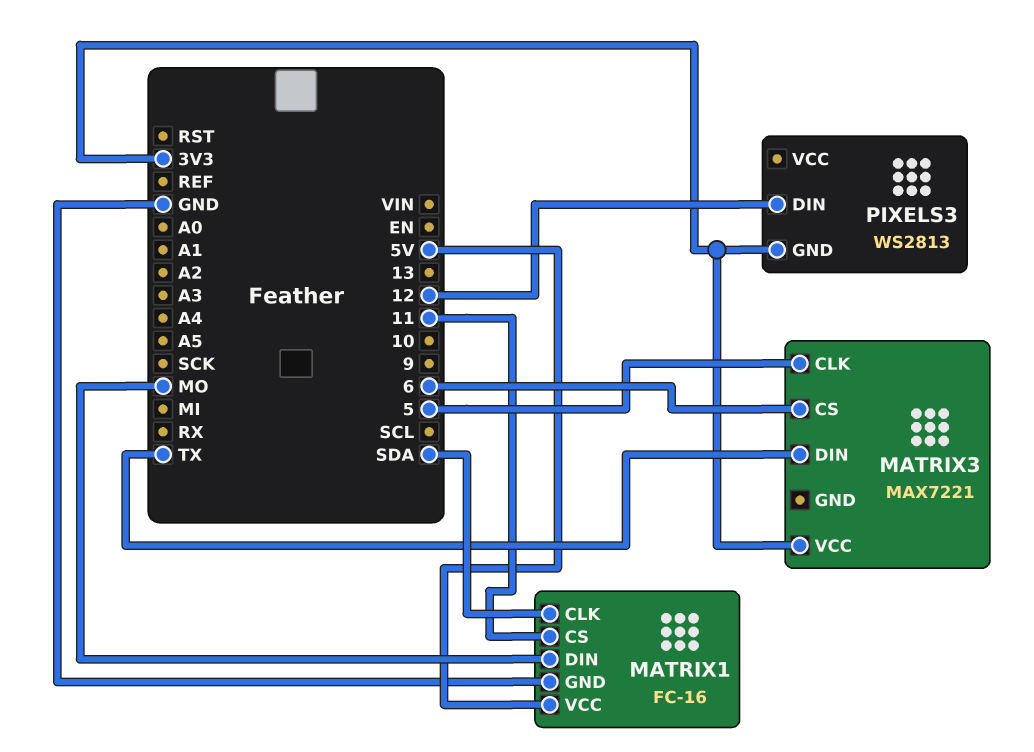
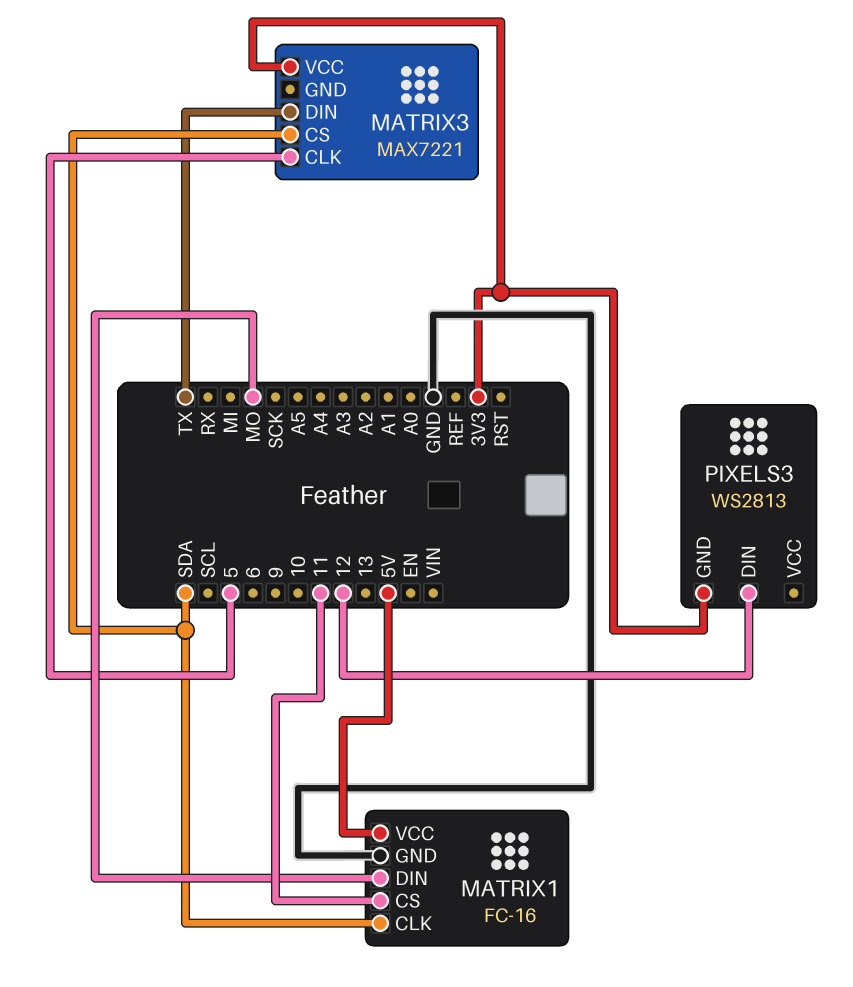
MATRIX3 pin CS: 6 -> SDA

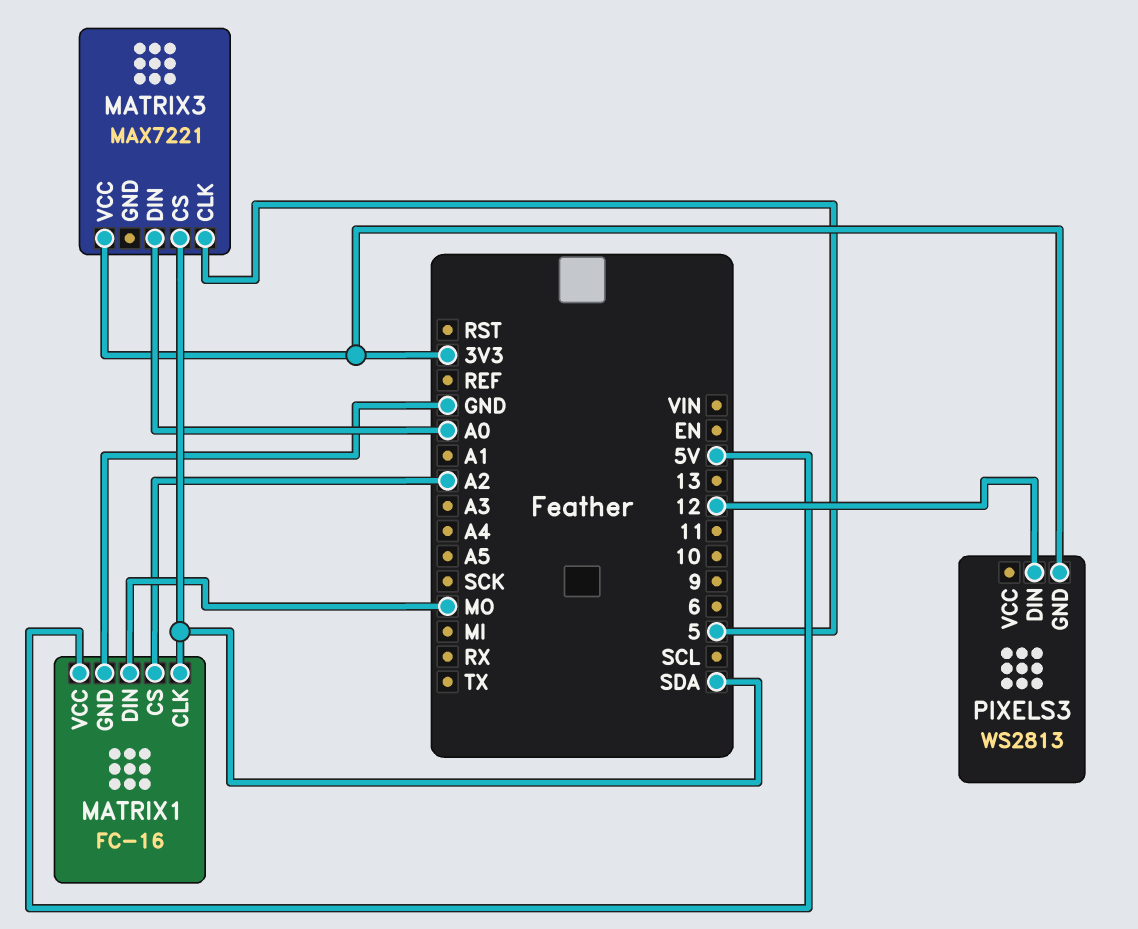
MATRIX1 pin CS: 11 -> A2
MATRIX3 pin DIN: TX -> A0

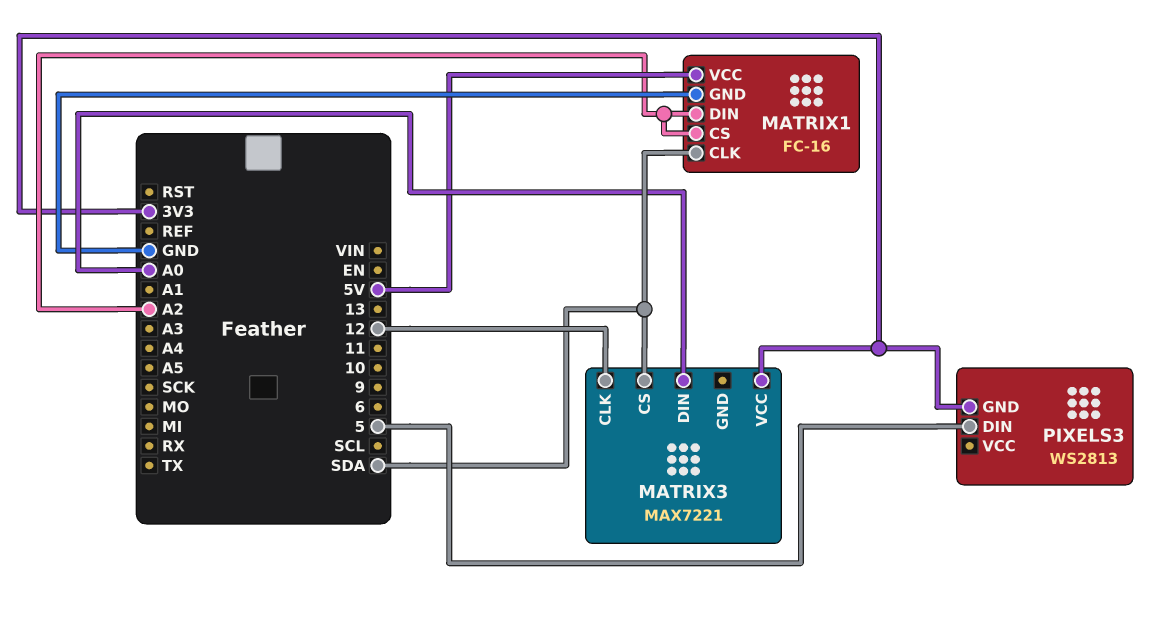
MATRIX1 pin DIN: MO -> A2
MATRIX3 pin CLK: 5 -> 12
PIXELS3 pin DIN: 12 -> 5

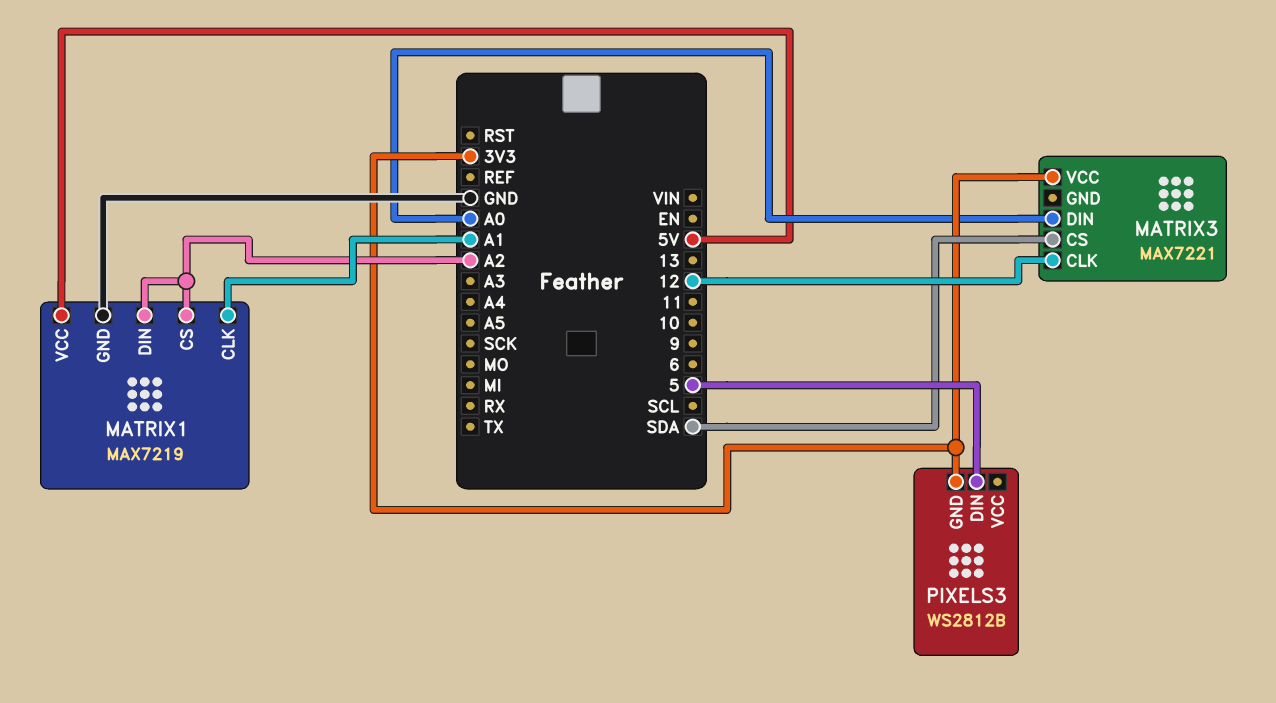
MATRIX1: FC-16 -> MAX7219
MATRIX1 pin CLK: SDA -> A1
PIXELS3: WS2813 -> WS2812B

